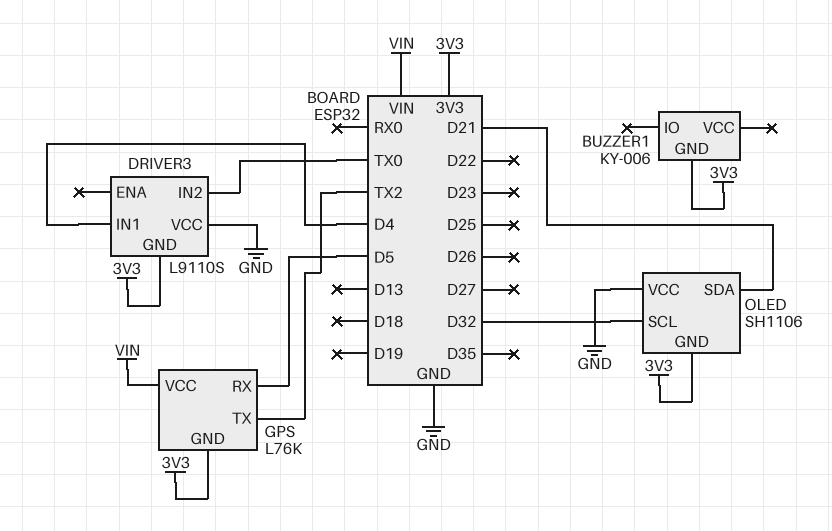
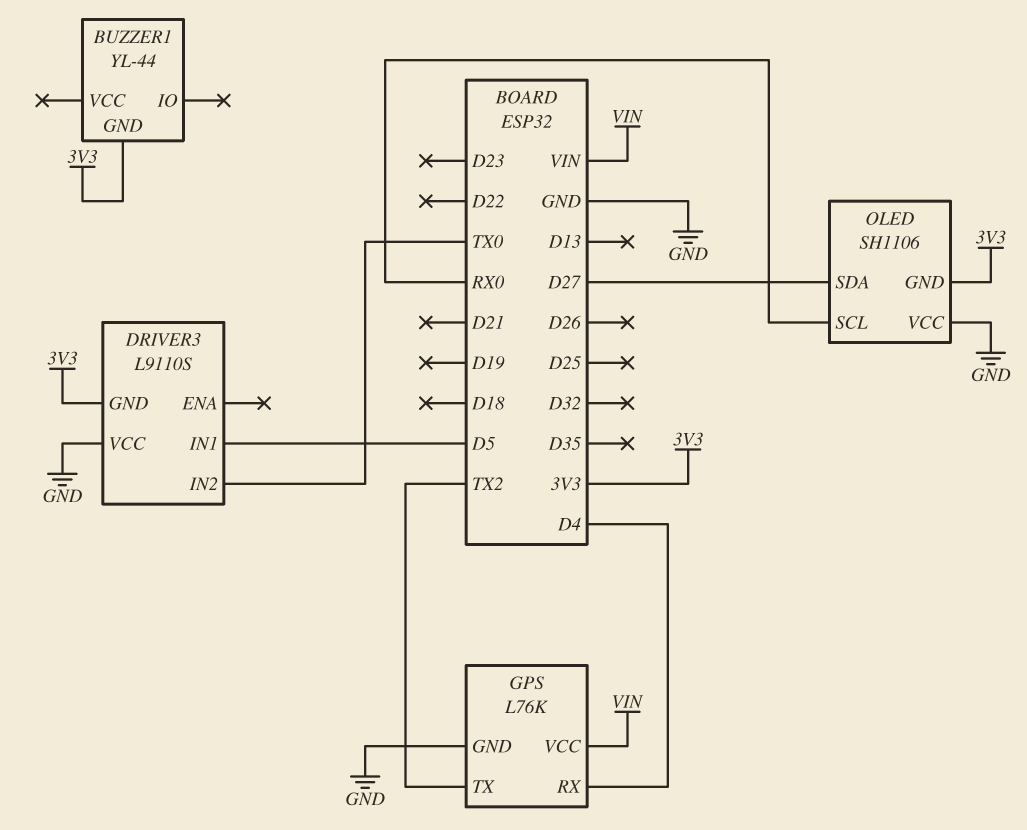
BUZZER1: KY-006 -> YL-44
DRIVER3 pin IN1: D4 -> D5
GPS pin GND: 3V3 -> GND
GPS pin RX: D5 -> D4
OLED pin SCL: D32 -> RX0
OLED pin SDA: D21 -> D27

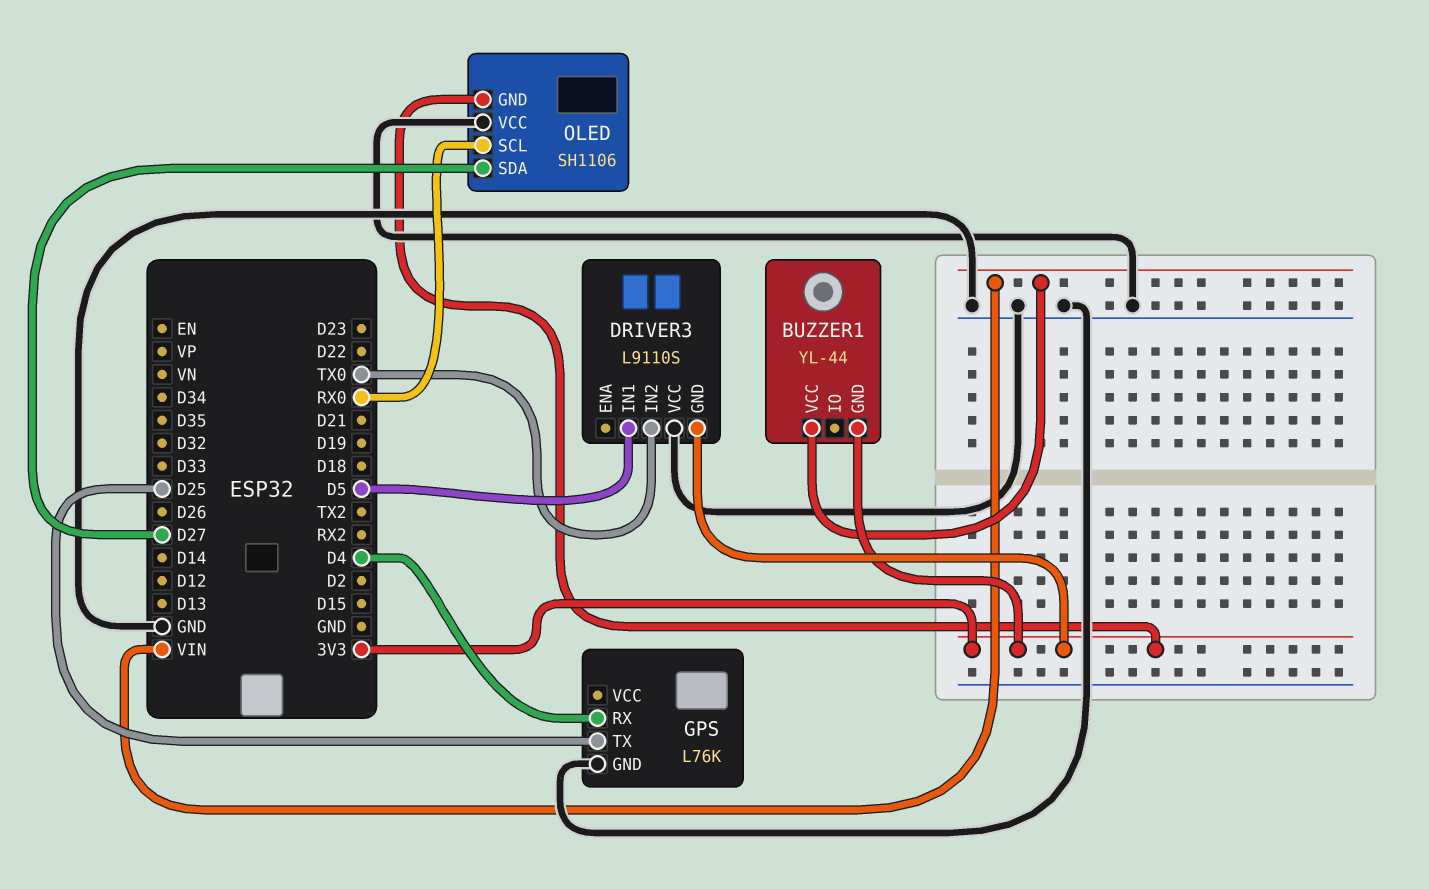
BUZZER1 pin VCC: none -> VIN
GPS pin TX: TX2 -> D25
GPS pin VCC: VIN -> none

